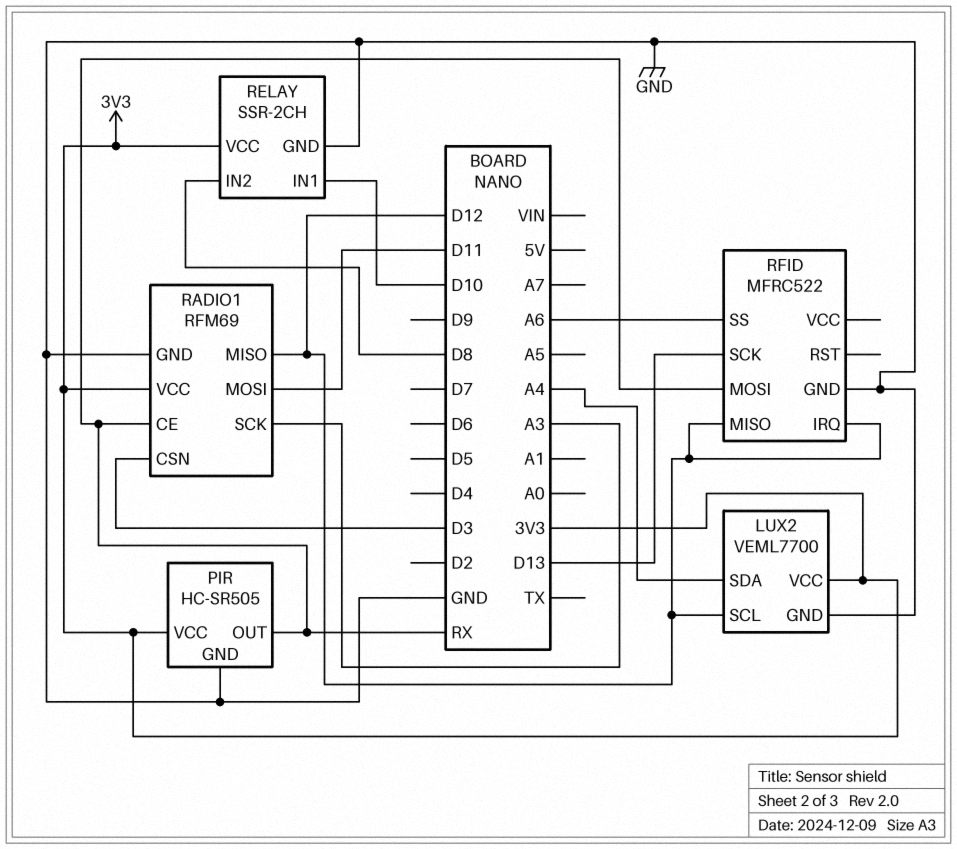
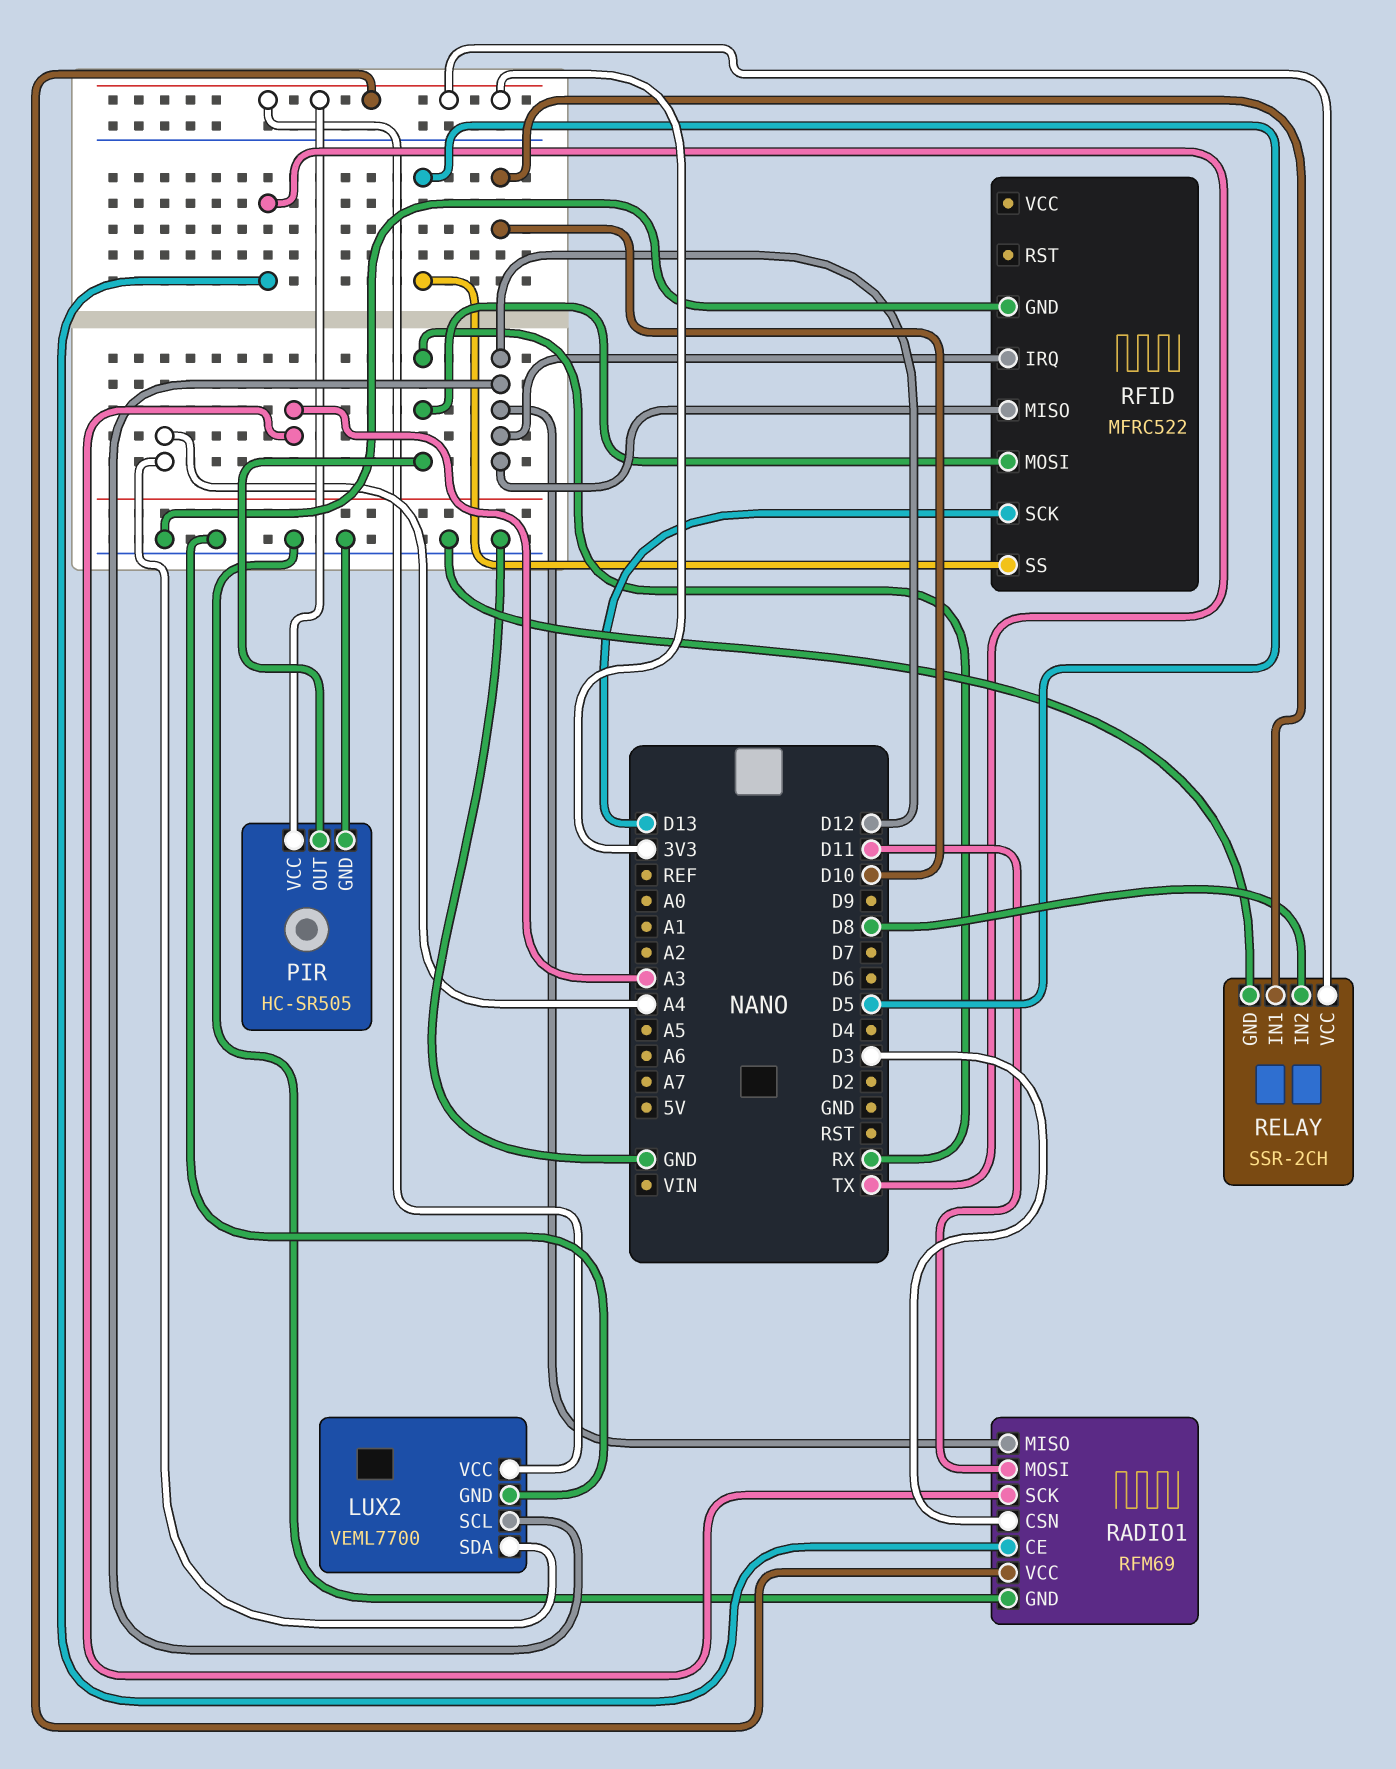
RADIO1 pin CE: RX -> TX
RFID pin SS: A6 -> D5

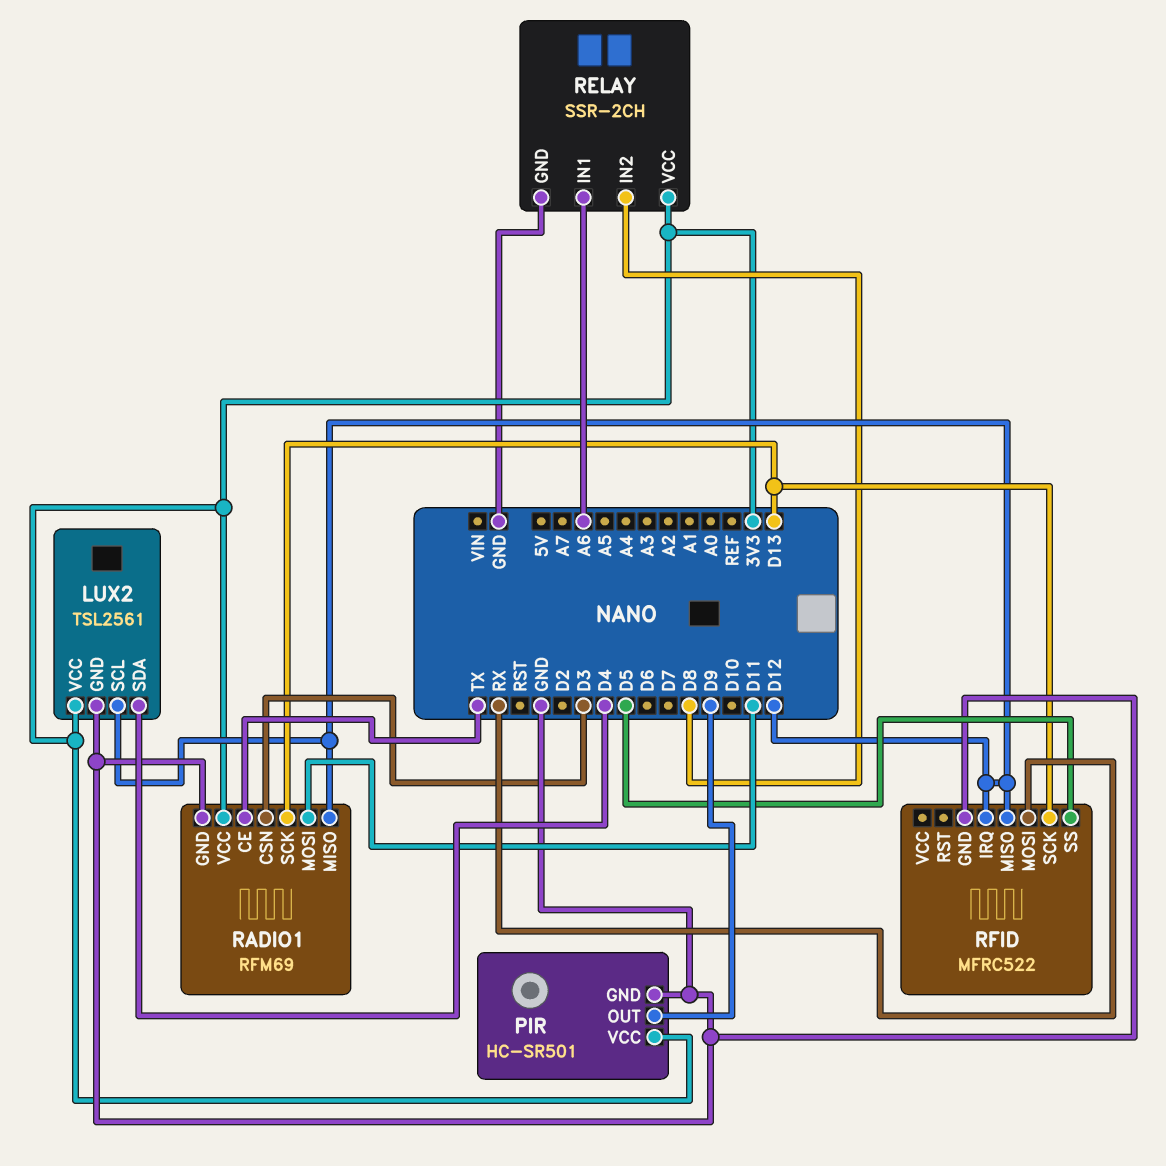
LUX2: VEML7700 -> TSL2561
LUX2 pin SDA: A4 -> D4
PIR: HC-SR505 -> HC-SR501
PIR pin OUT: RX -> D9
RADIO1 pin SCK: A3 -> D13
RELAY pin IN1: D10 -> A6

